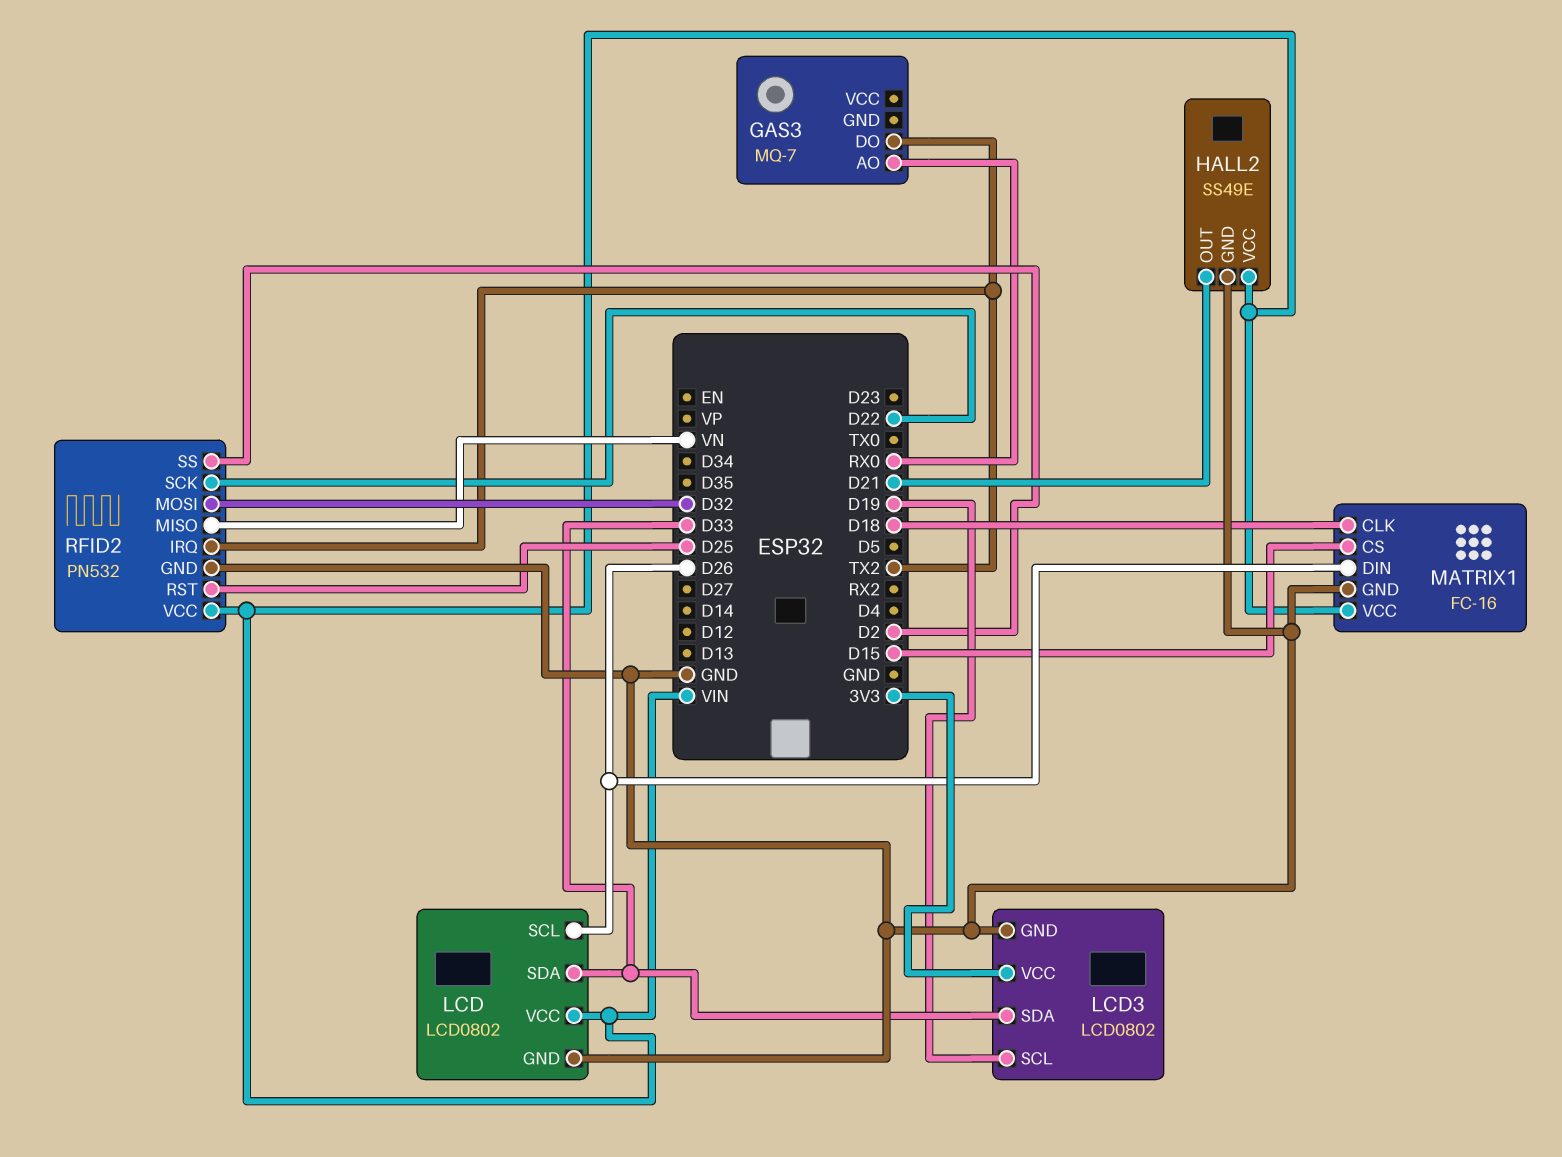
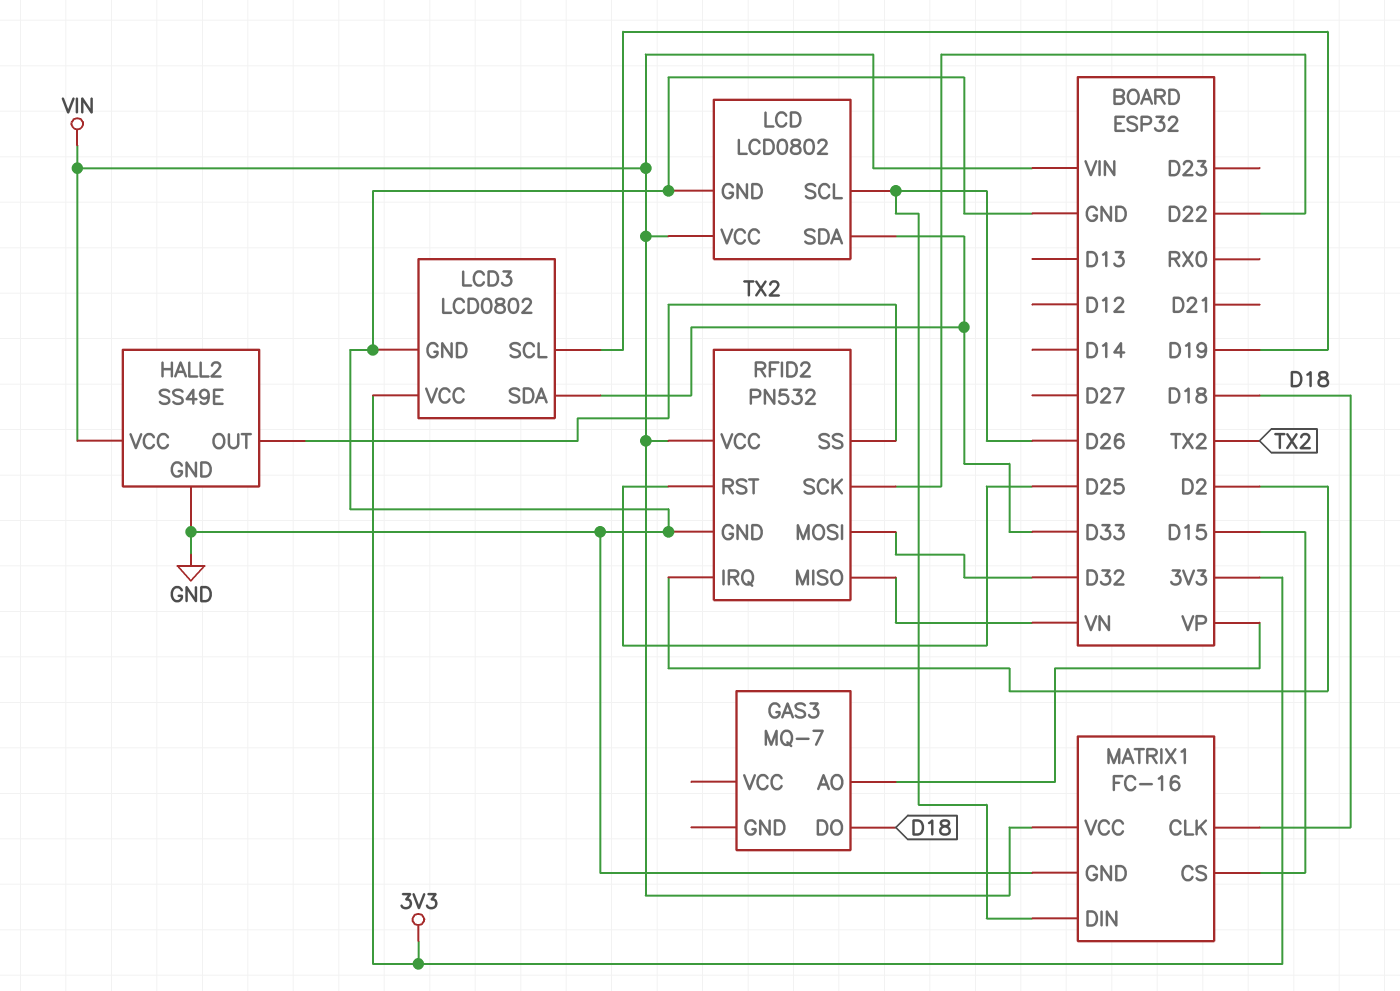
GAS3 pin AO: RX0 -> VP
GAS3 pin DO: TX2 -> D18
HALL2 pin OUT: D21 -> TX2
RFID2 pin IRQ: TX2 -> D2
RFID2 pin SS: D2 -> TX2

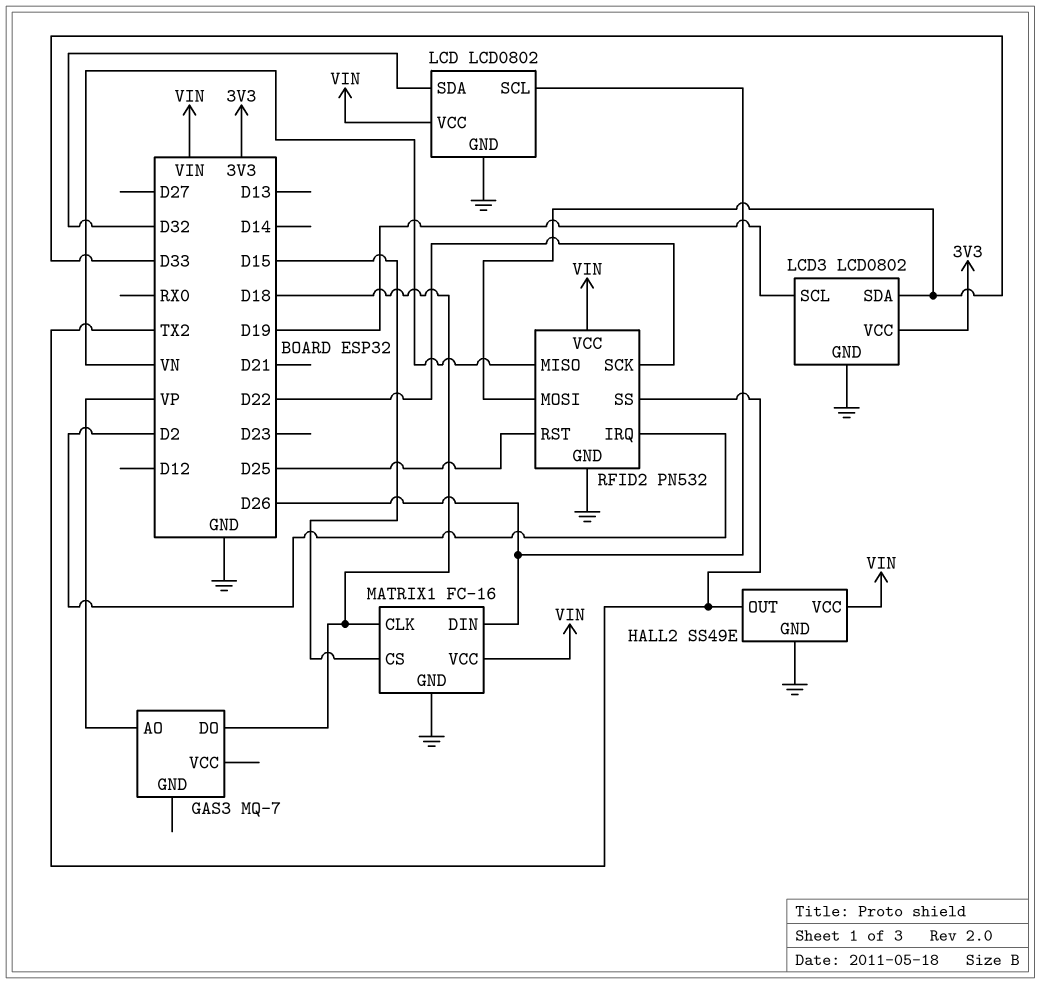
LCD pin SDA: D33 -> D32
RFID2 pin MOSI: D32 -> D33

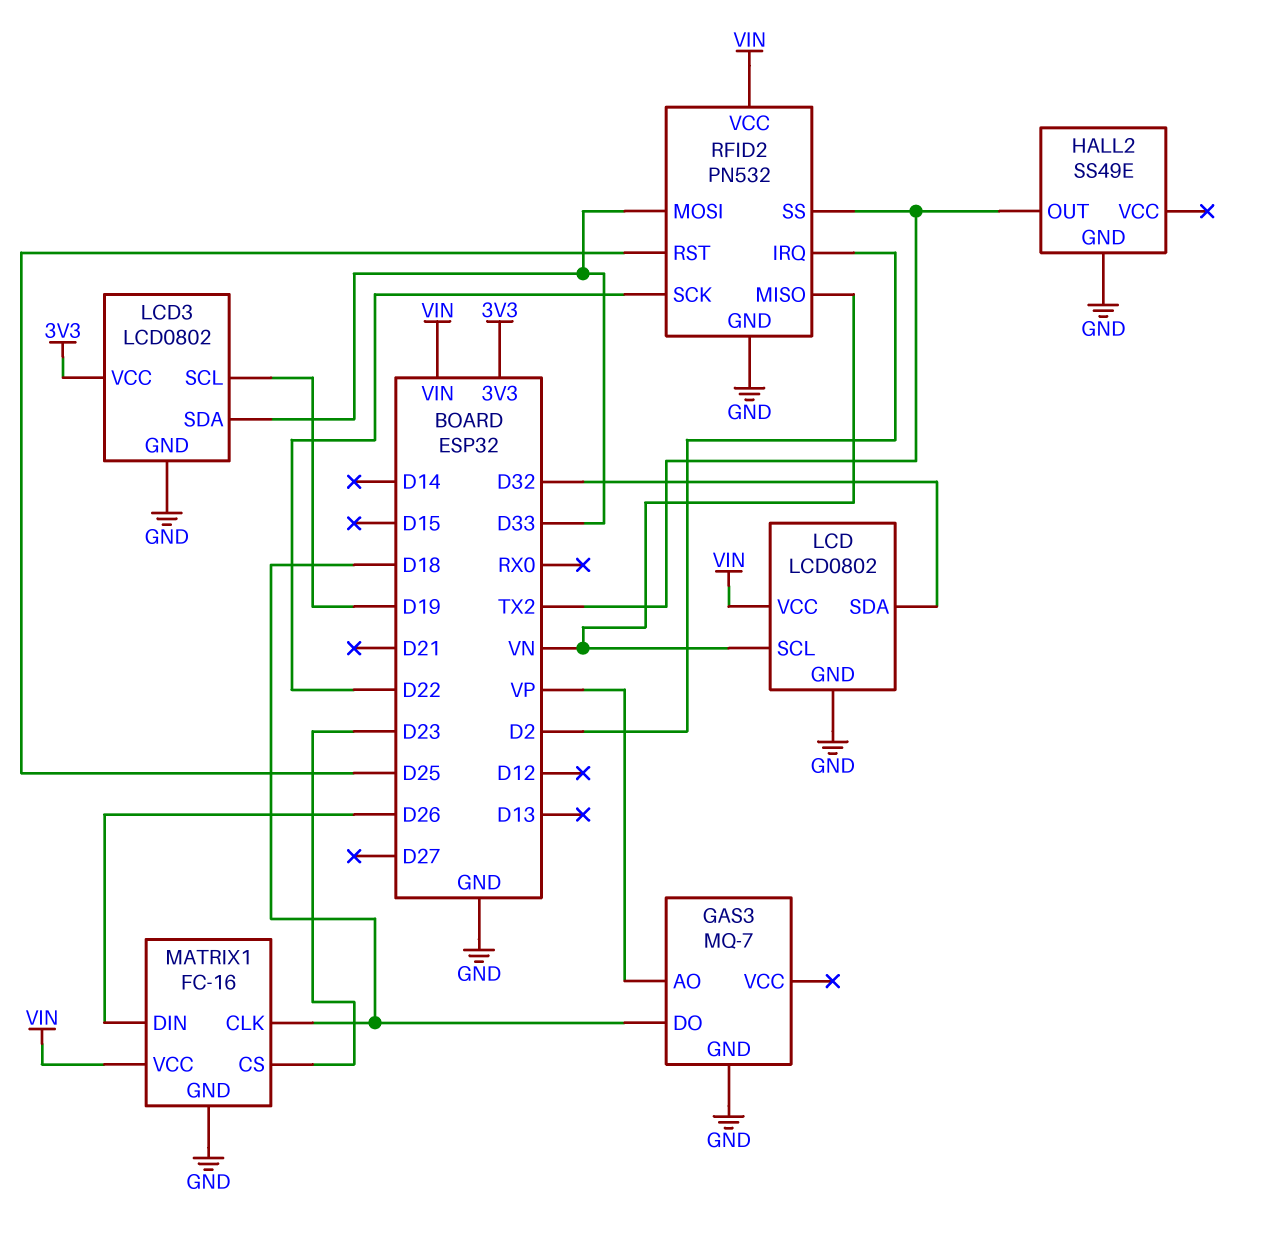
GAS3 pin GND: none -> GND
HALL2 pin VCC: VIN -> none
LCD pin SCL: D26 -> VN
MATRIX1 pin CS: D15 -> D23

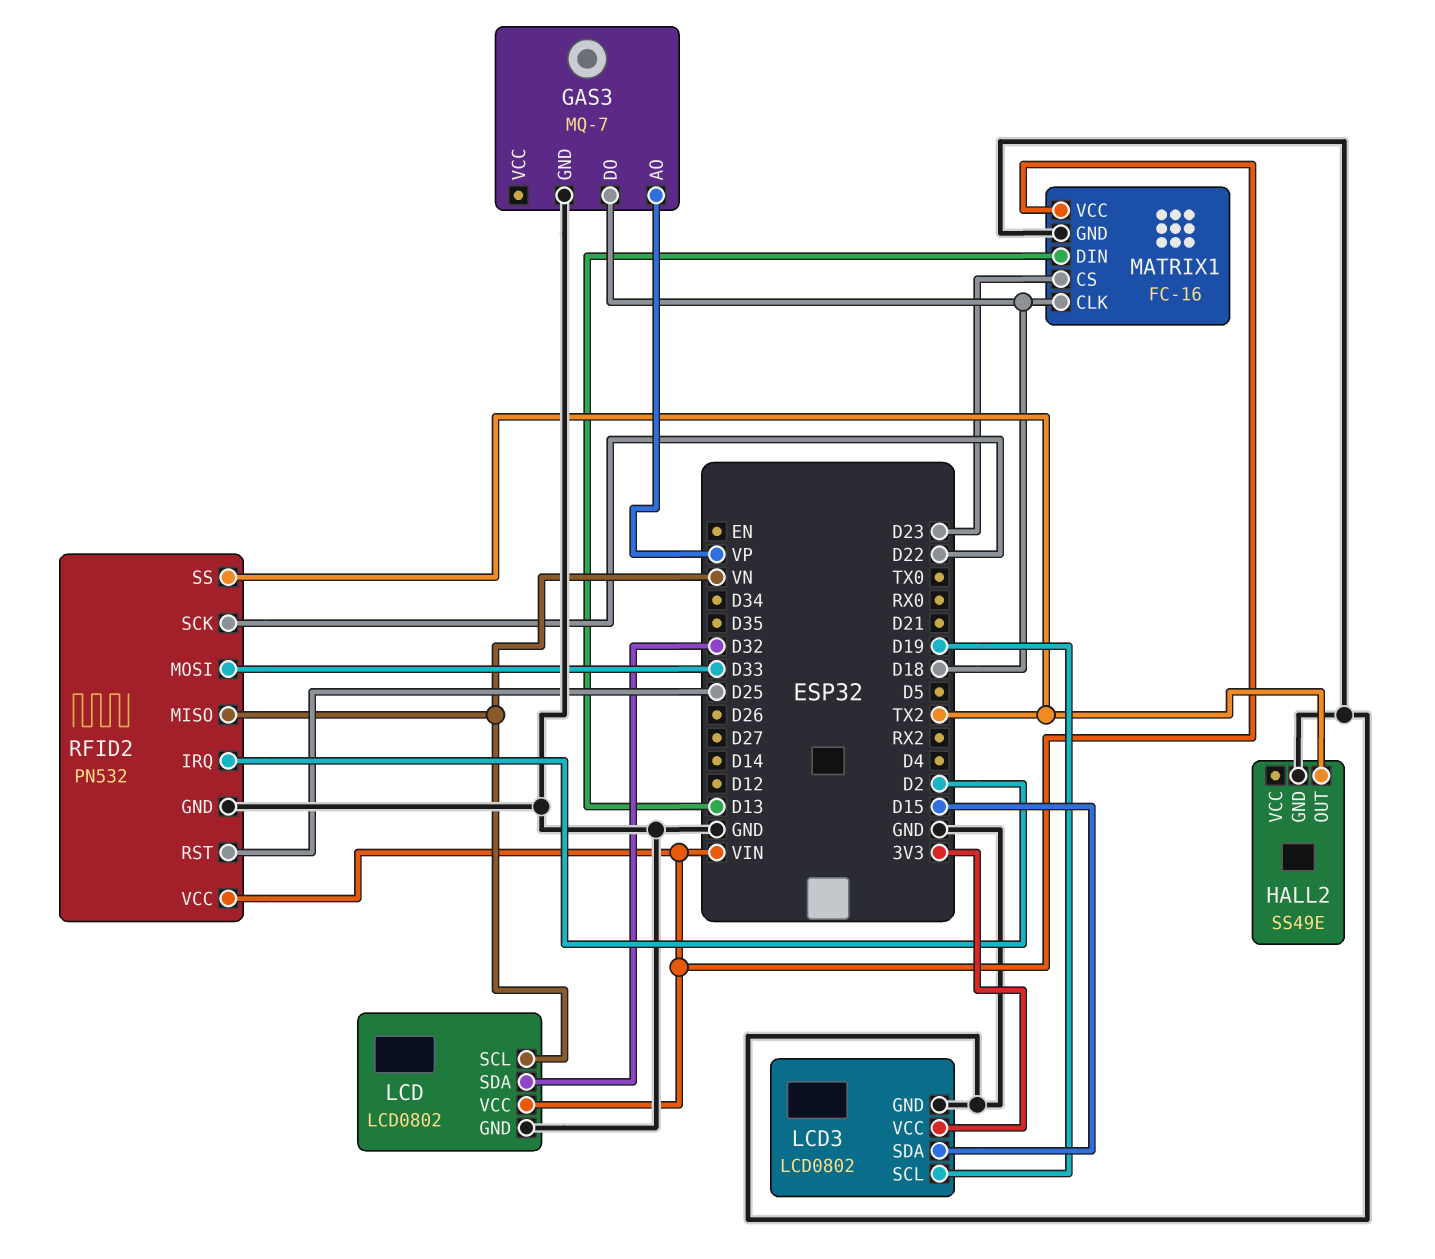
LCD3 pin SDA: D33 -> D15
MATRIX1 pin DIN: D26 -> D13

